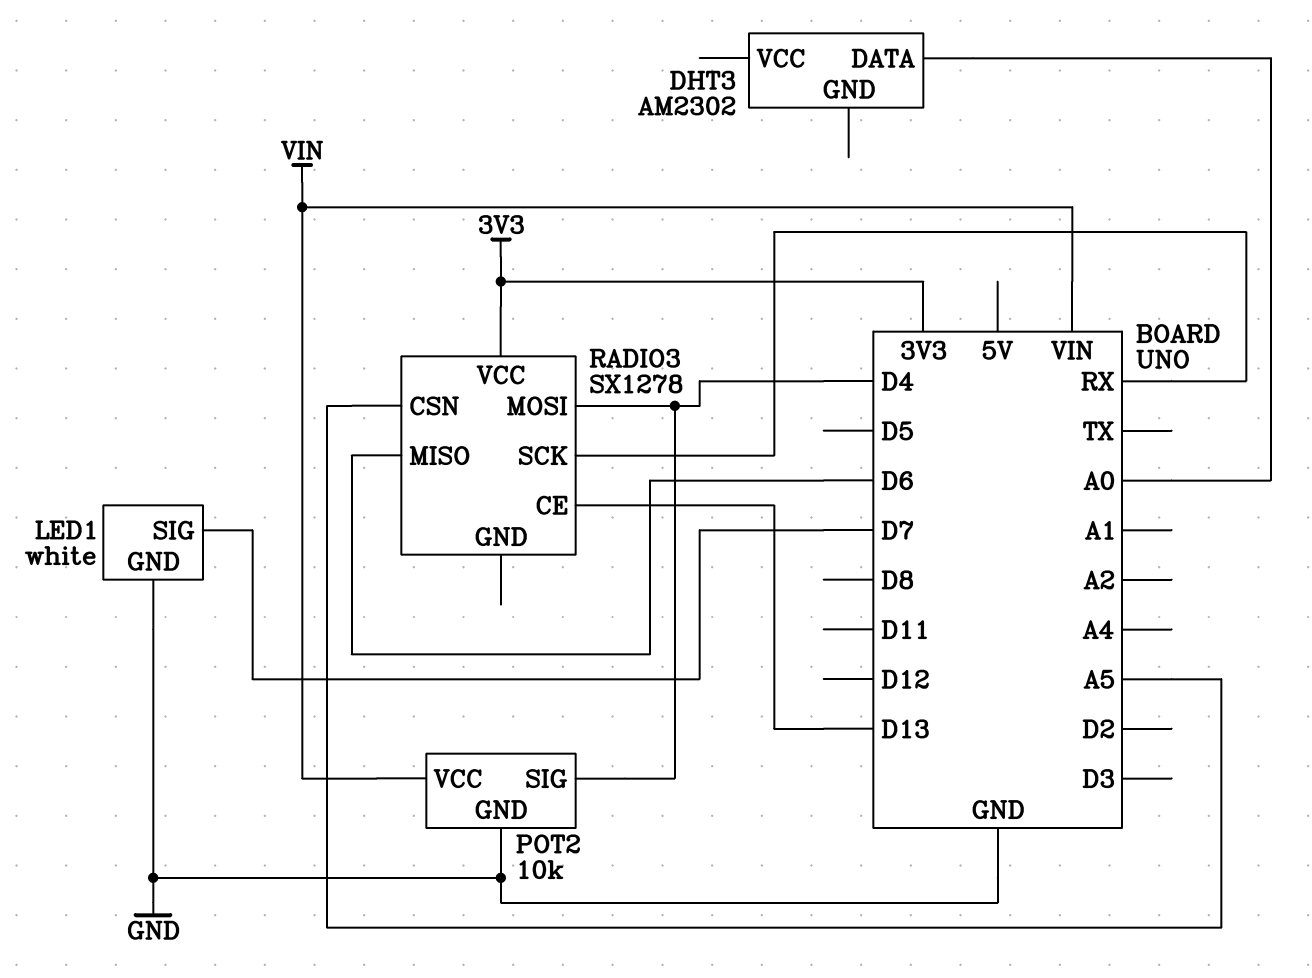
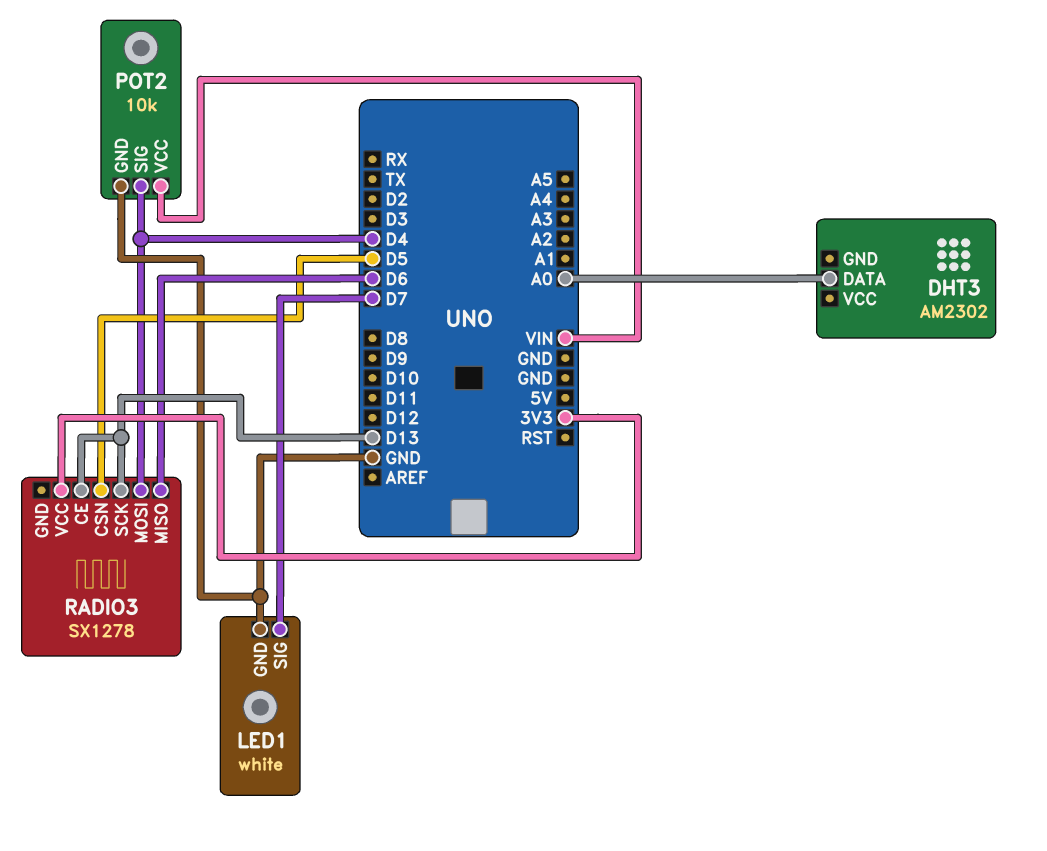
RADIO3 pin CSN: A5 -> D5
RADIO3 pin SCK: RX -> D13

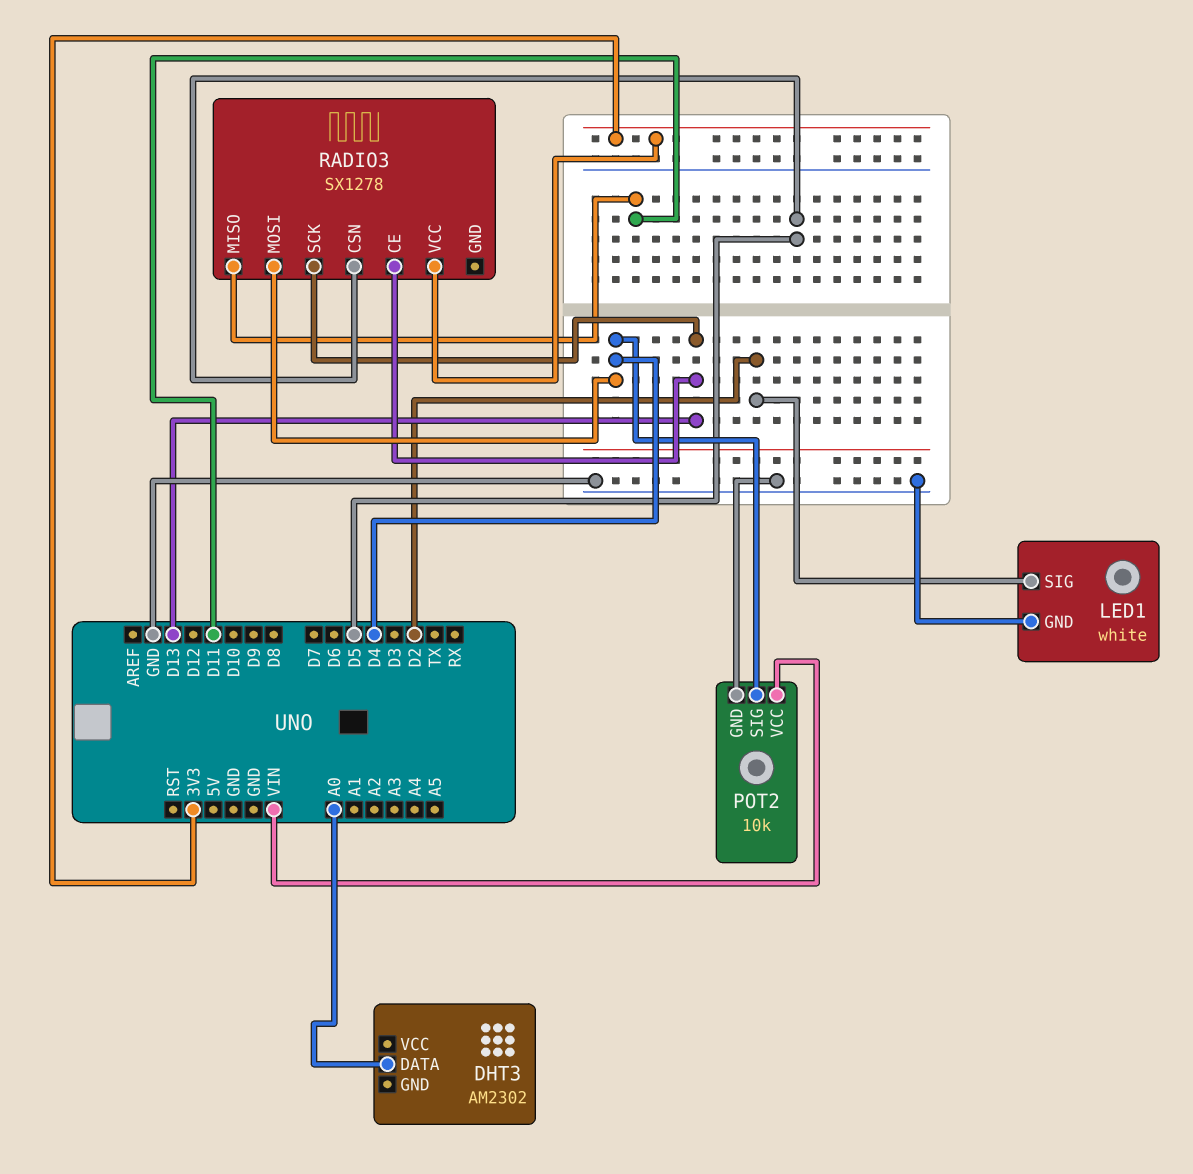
LED1 pin SIG: D7 -> D2
RADIO3 pin MISO: D6 -> D11

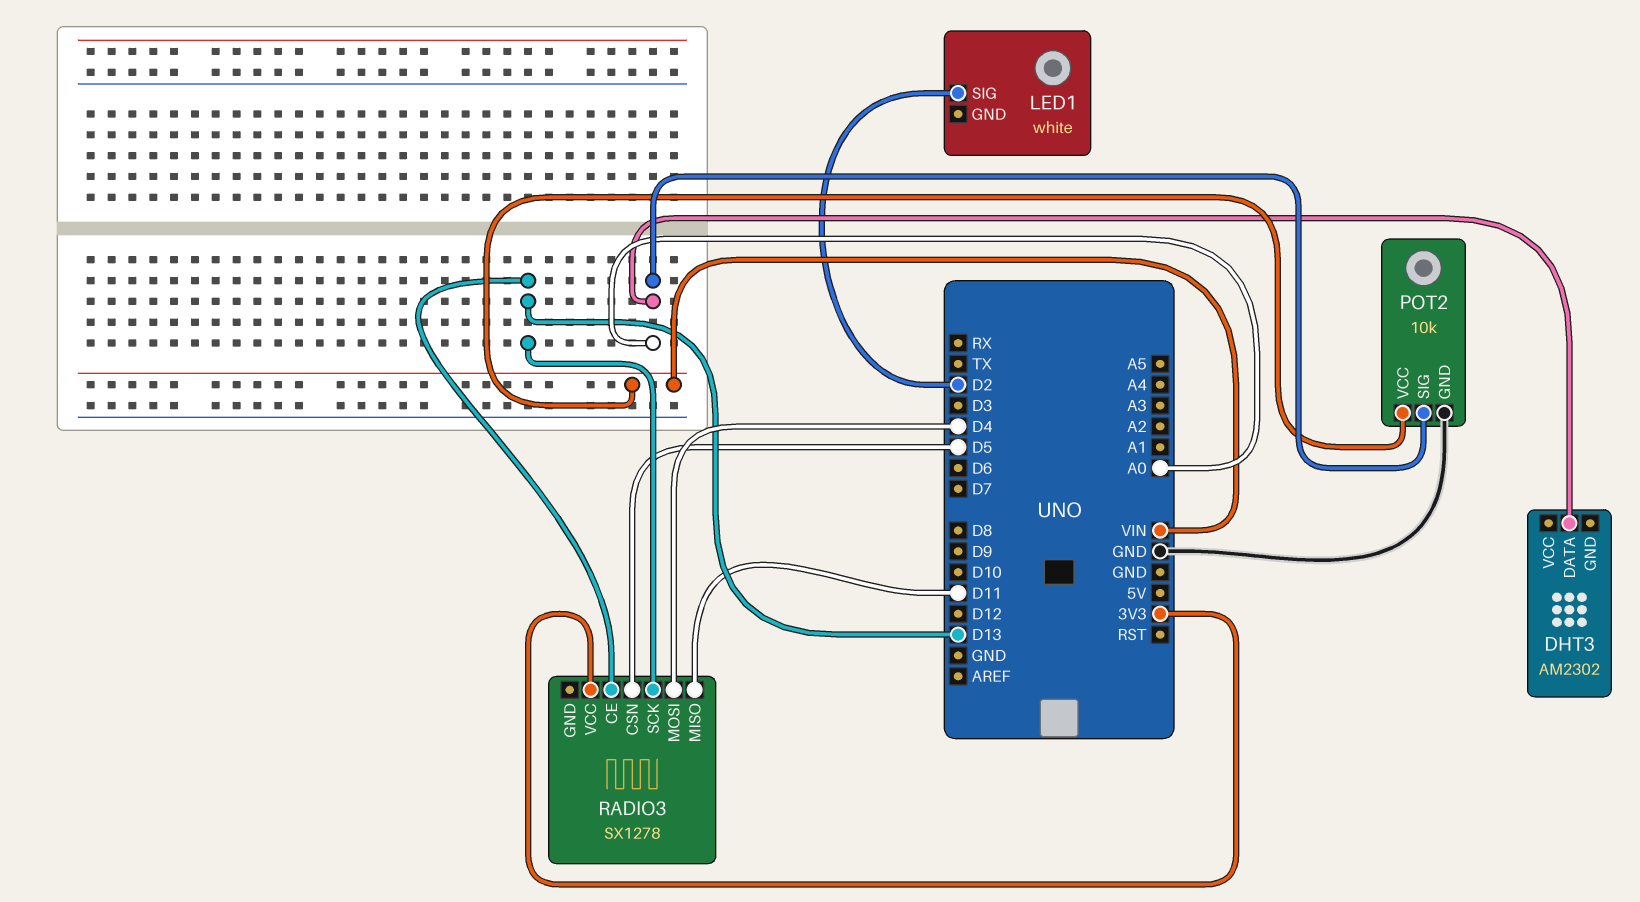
LED1 pin GND: GND -> none
POT2 pin SIG: D4 -> A0

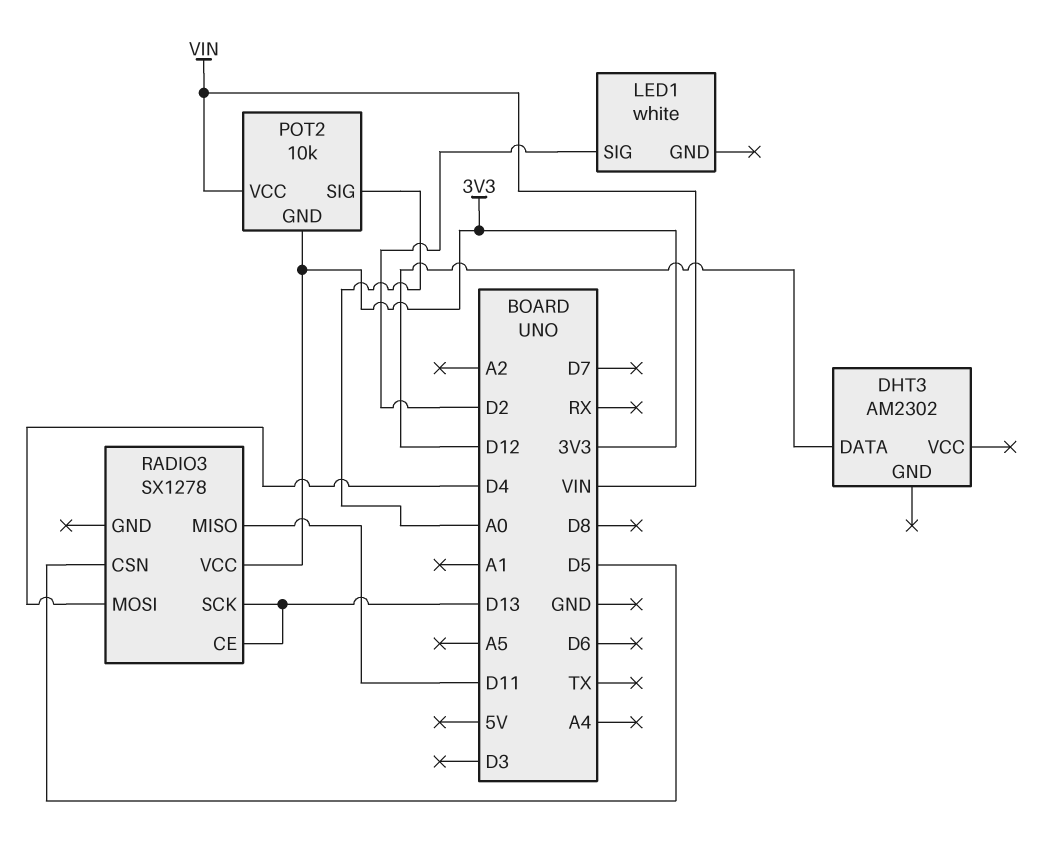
DHT3 pin DATA: A0 -> D12
POT2 pin GND: GND -> 3V3

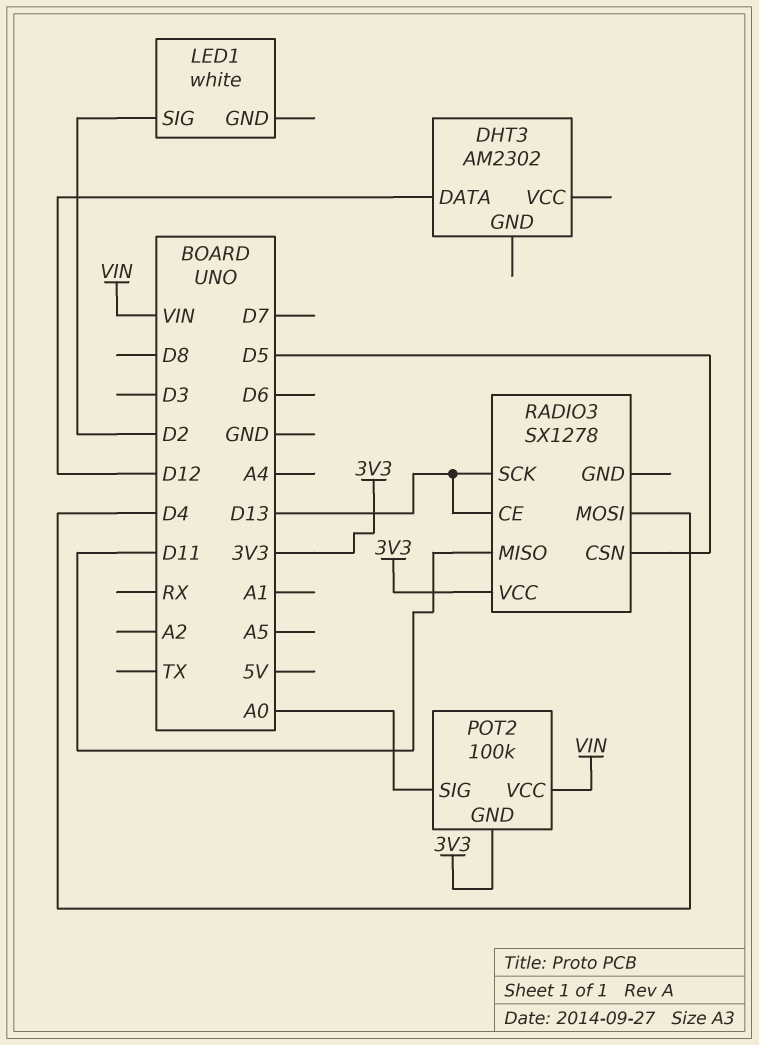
POT2: 10k -> 100k

